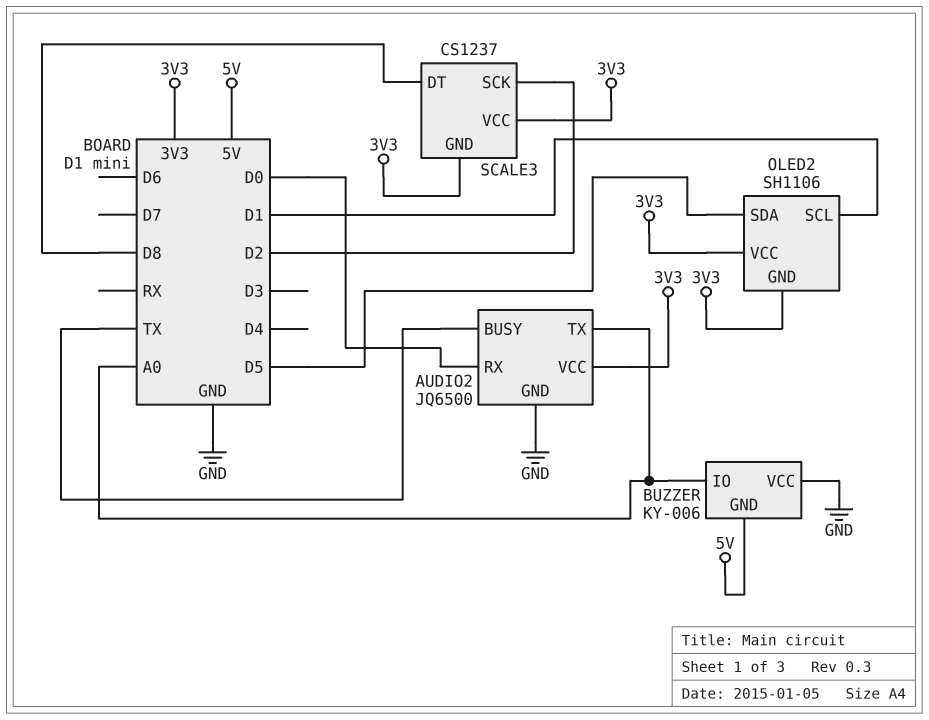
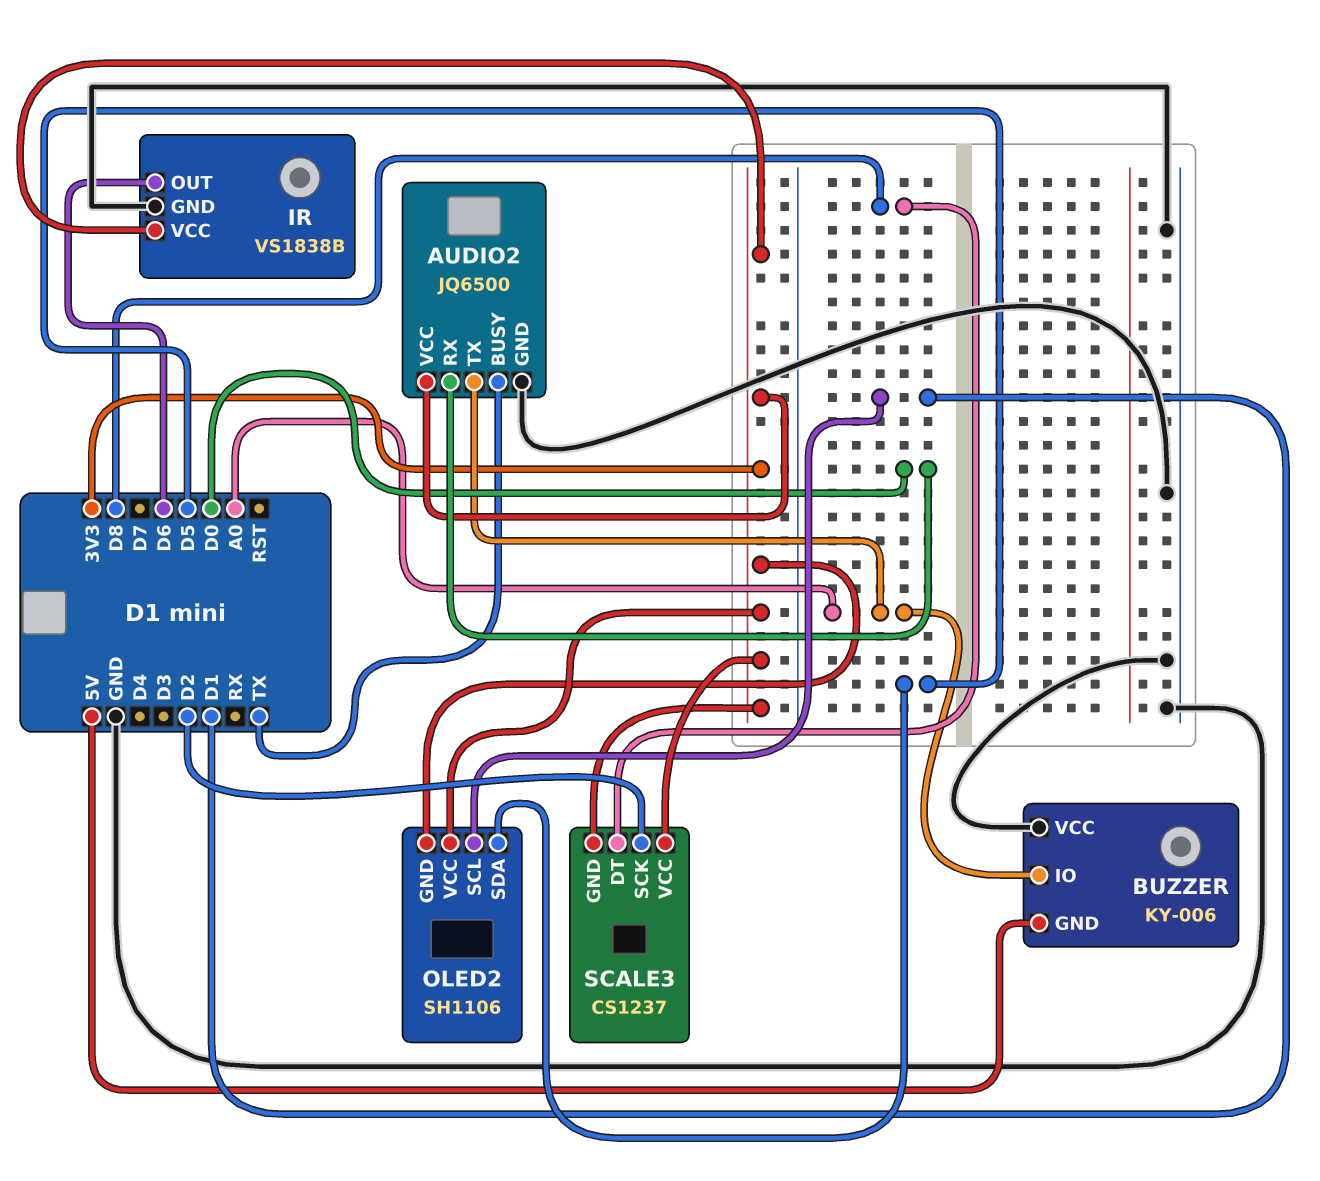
IR: none -> VS1838B
IR pin GND: none -> GND
IR pin OUT: none -> D6
IR pin VCC: none -> 3V3

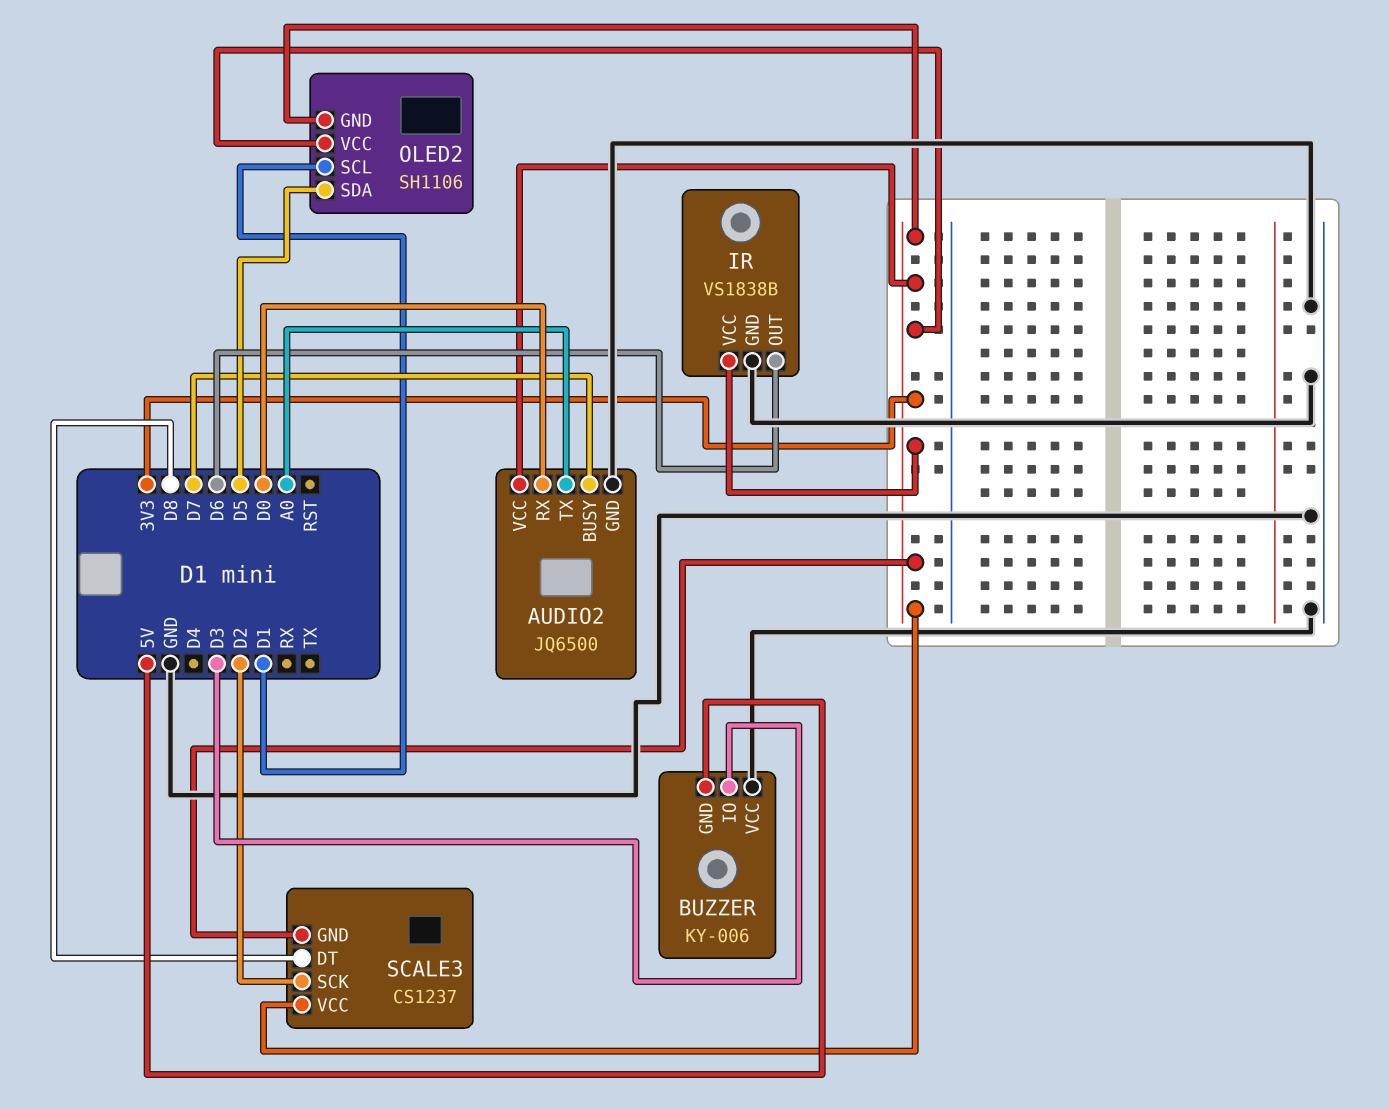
AUDIO2 pin BUSY: TX -> D7
BUZZER pin IO: A0 -> D3

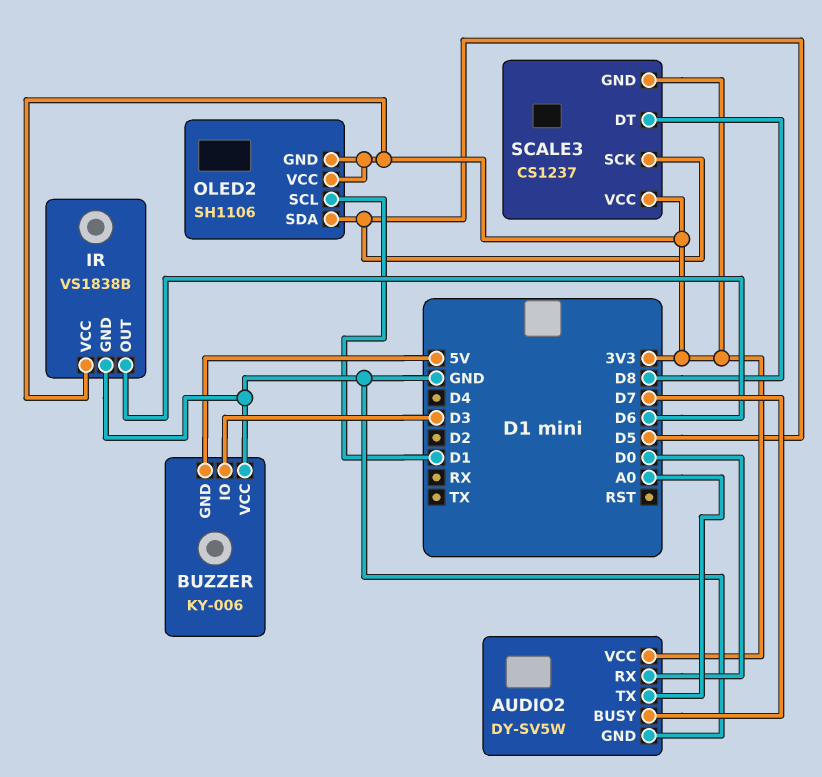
AUDIO2: JQ6500 -> DY-SV5W
SCALE3 pin SCK: D2 -> D5

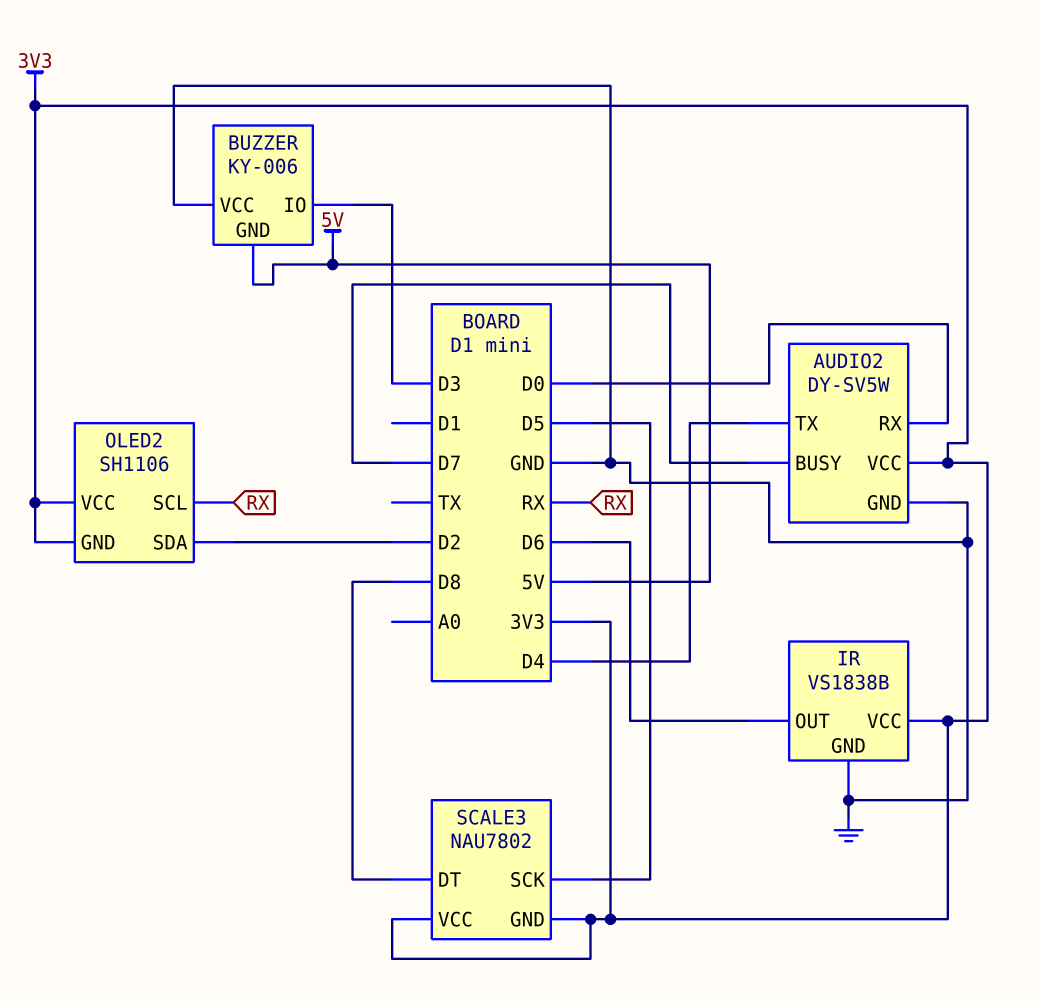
AUDIO2 pin TX: A0 -> D4
OLED2 pin SCL: D1 -> RX
OLED2 pin SDA: D5 -> D2
SCALE3: CS1237 -> NAU7802

